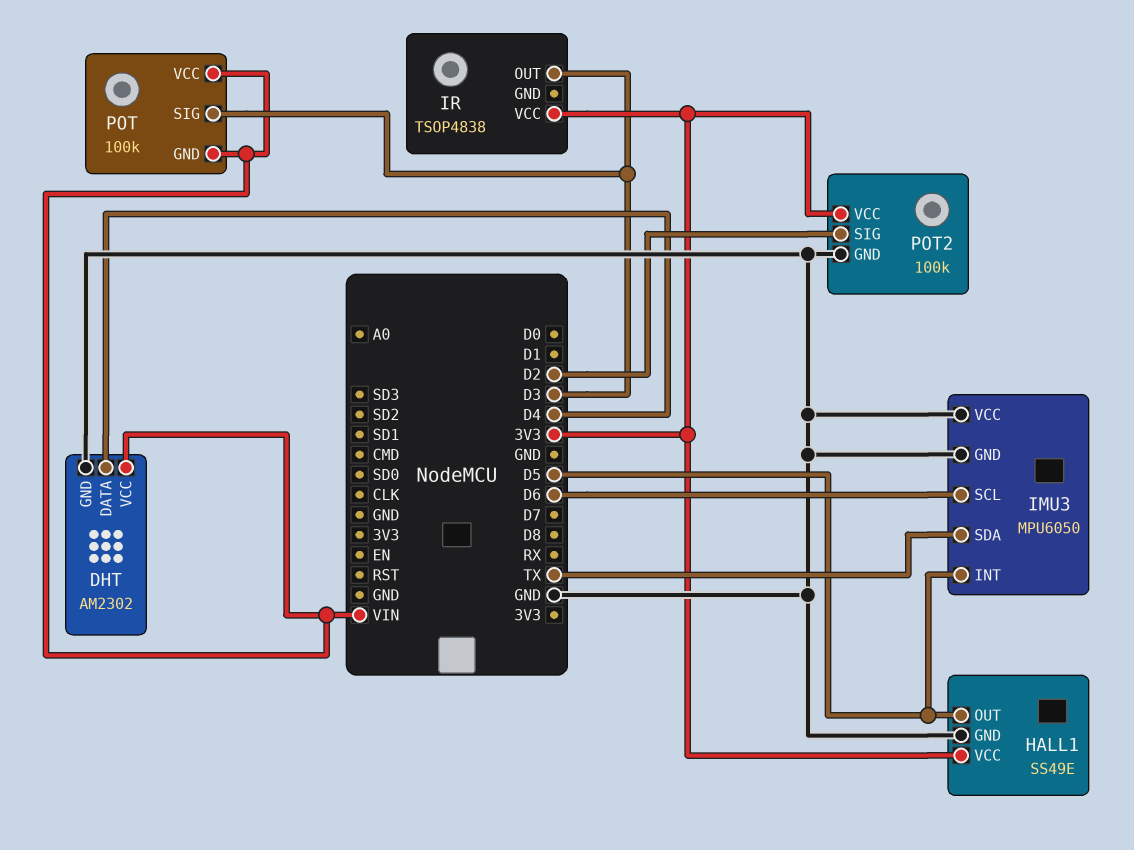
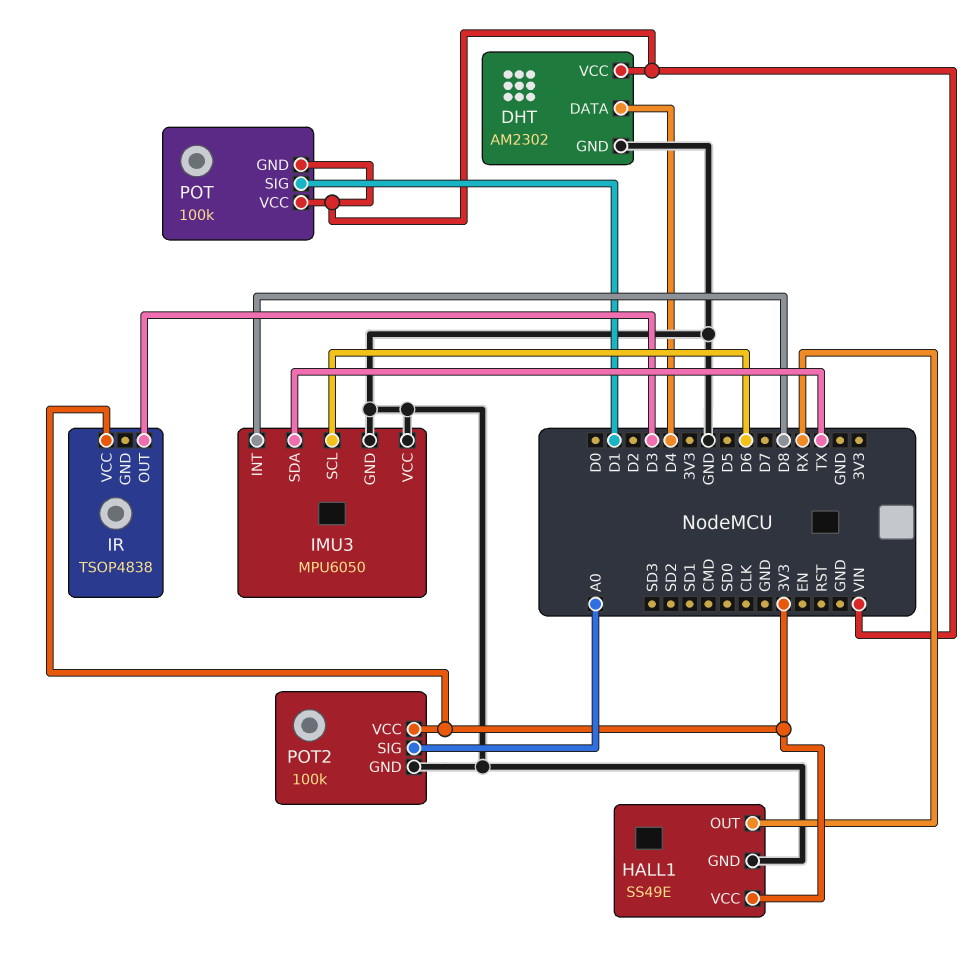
HALL1 pin OUT: D5 -> RX
IMU3 pin INT: D5 -> D8
POT pin SIG: D3 -> D1
POT2 pin SIG: D2 -> A0

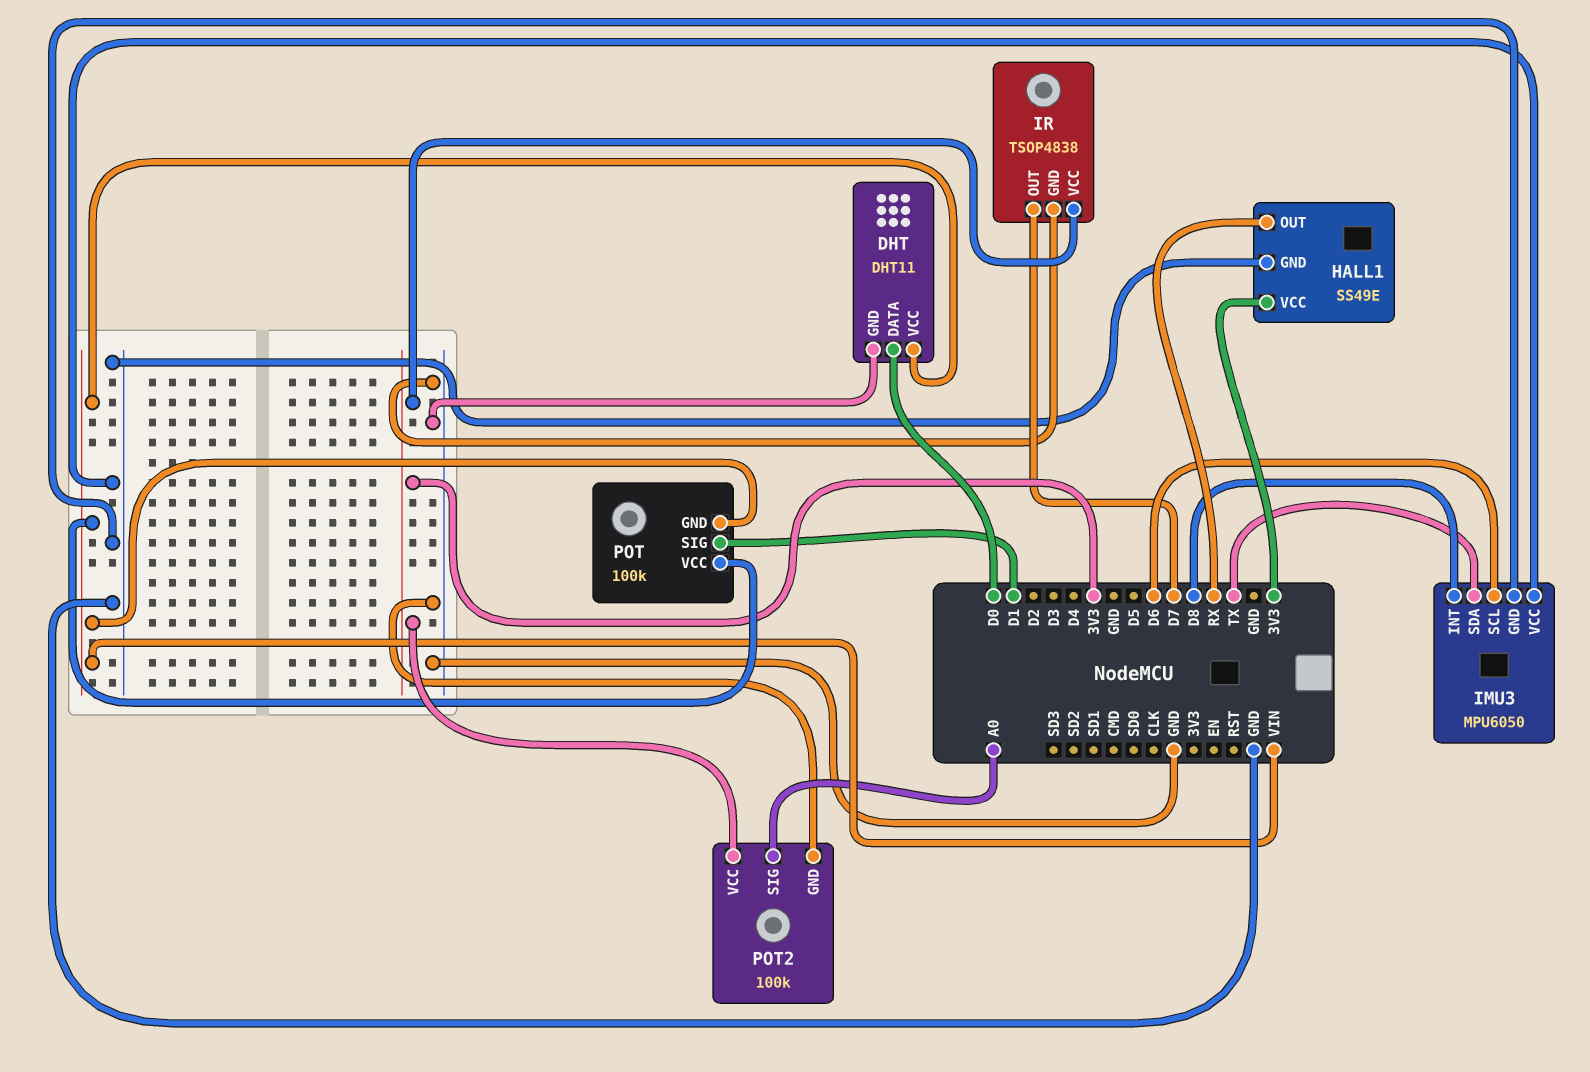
DHT: AM2302 -> DHT11
DHT pin DATA: D4 -> D0
IR pin GND: none -> GND
IR pin OUT: D3 -> D7

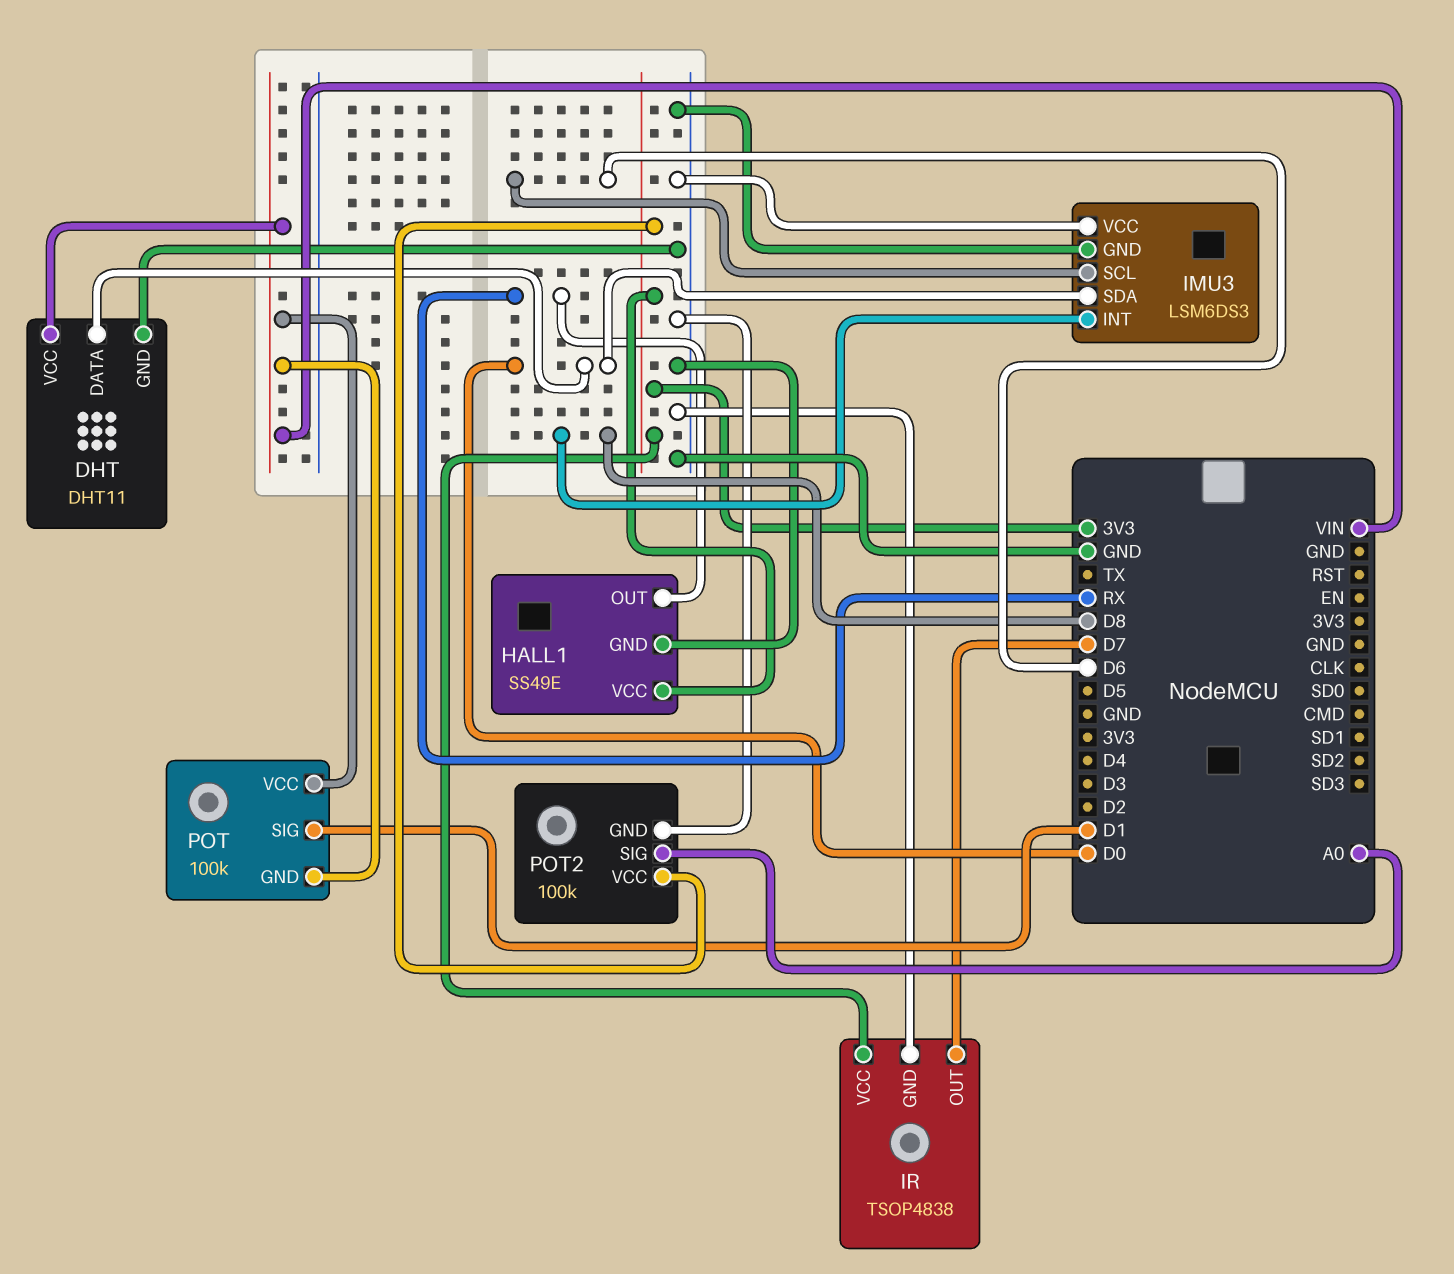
IMU3: MPU6050 -> LSM6DS3
IMU3 pin SDA: TX -> D0

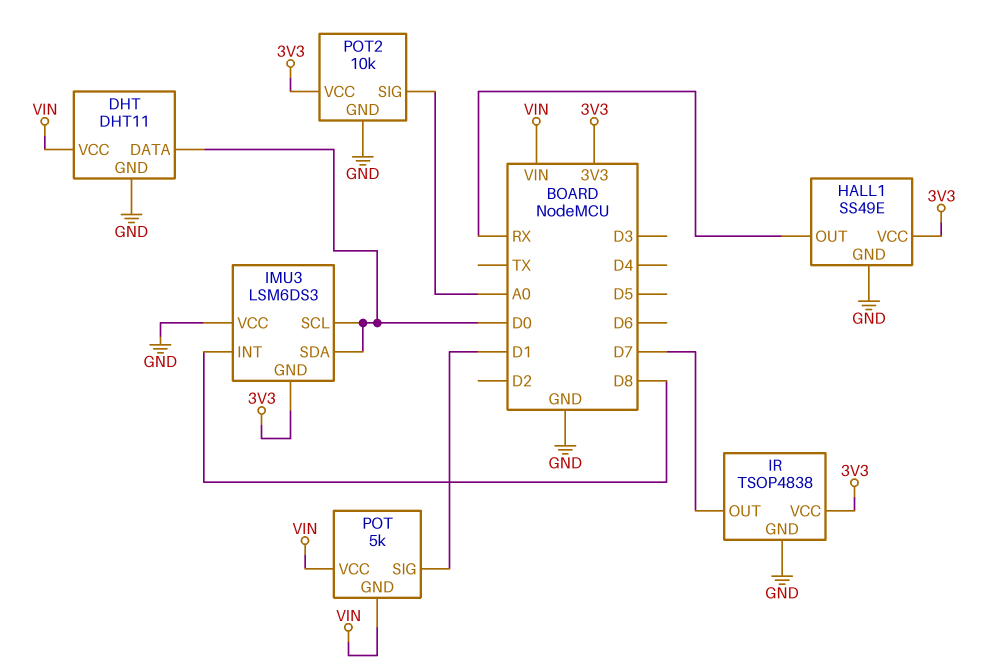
IMU3 pin GND: GND -> 3V3
IMU3 pin SCL: D6 -> D0
POT: 100k -> 5k
POT2: 100k -> 10k

